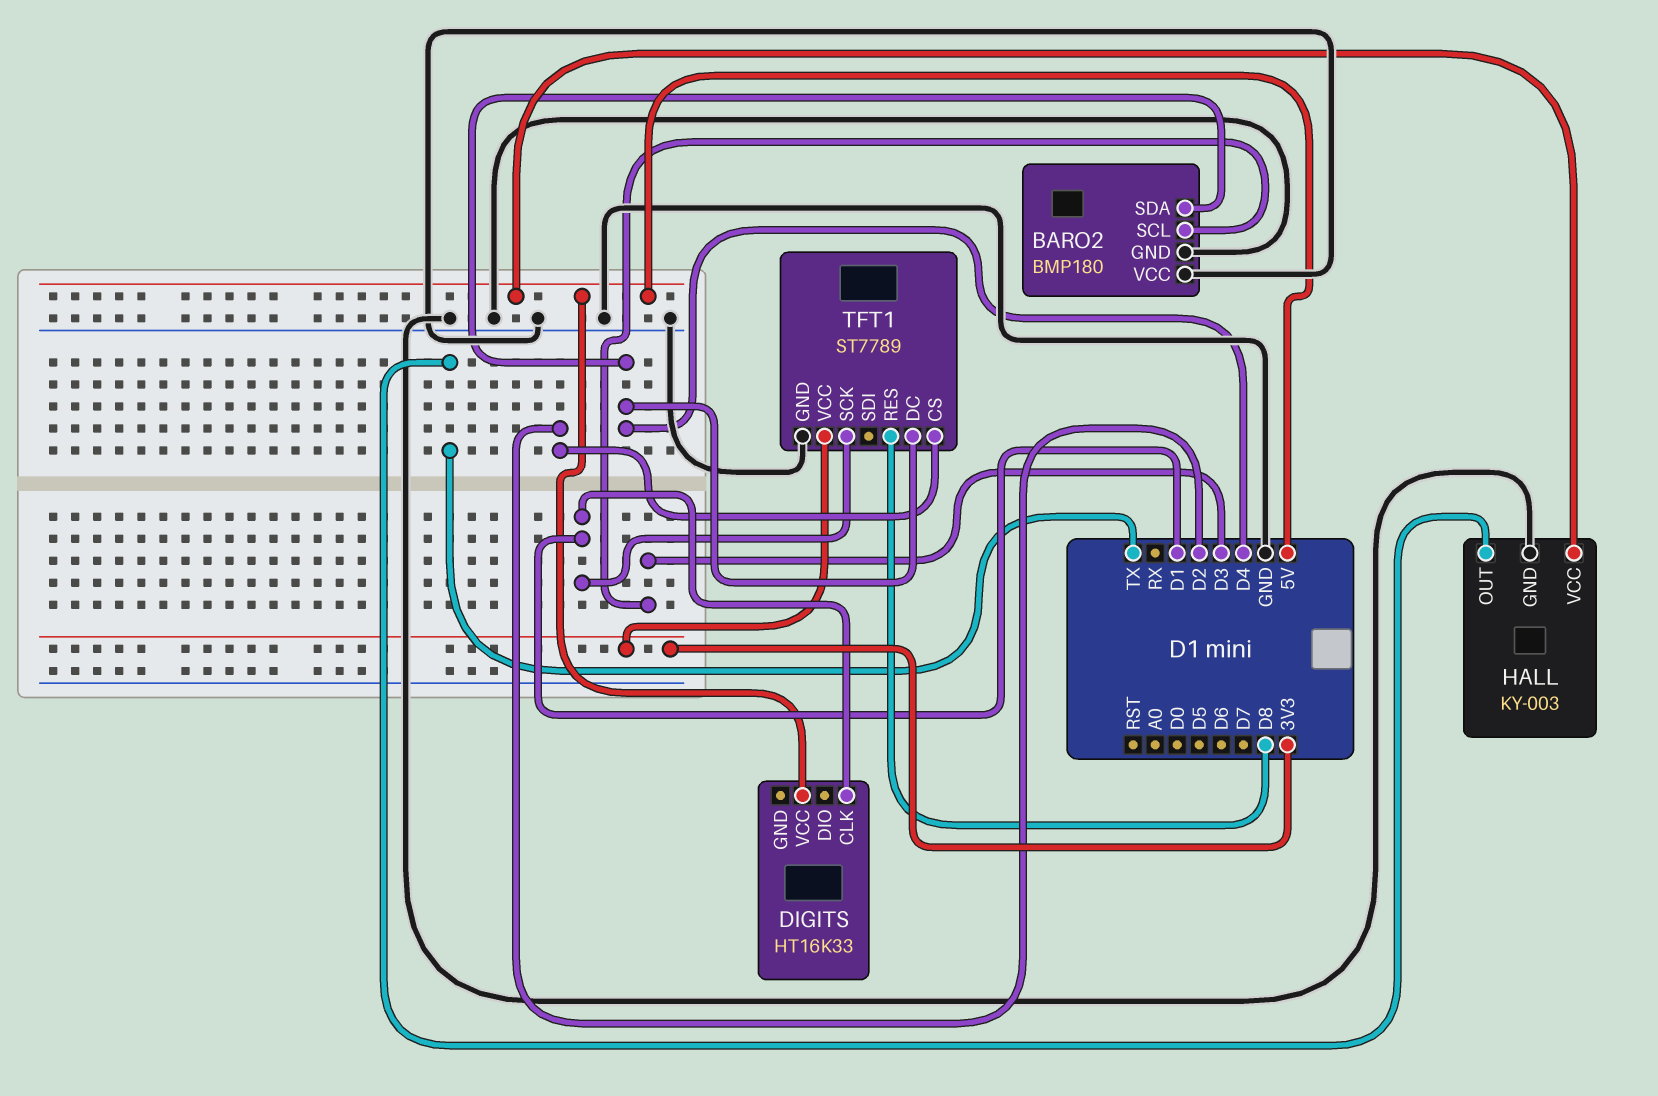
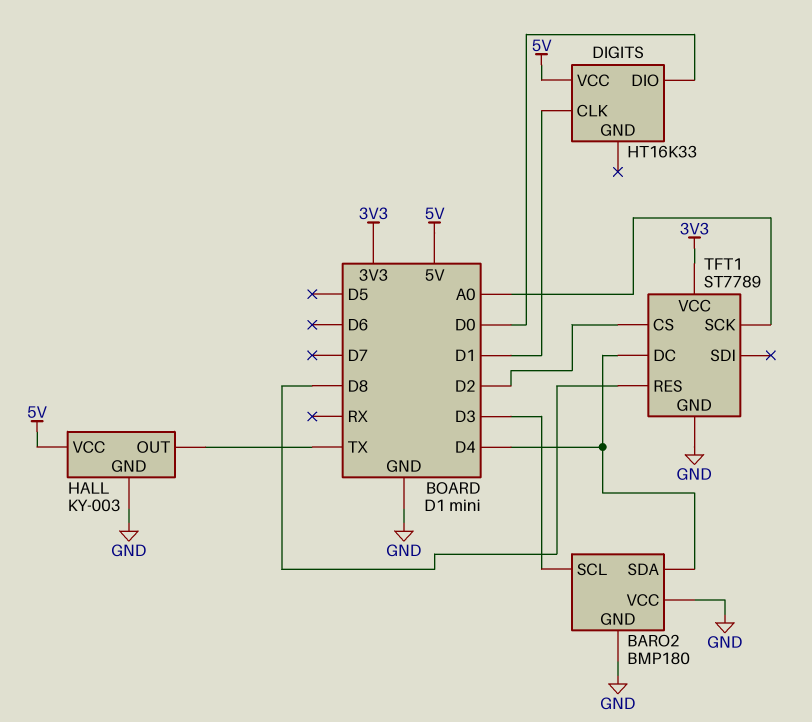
DIGITS pin DIO: none -> D0
TFT1 pin SCK: D1 -> A0

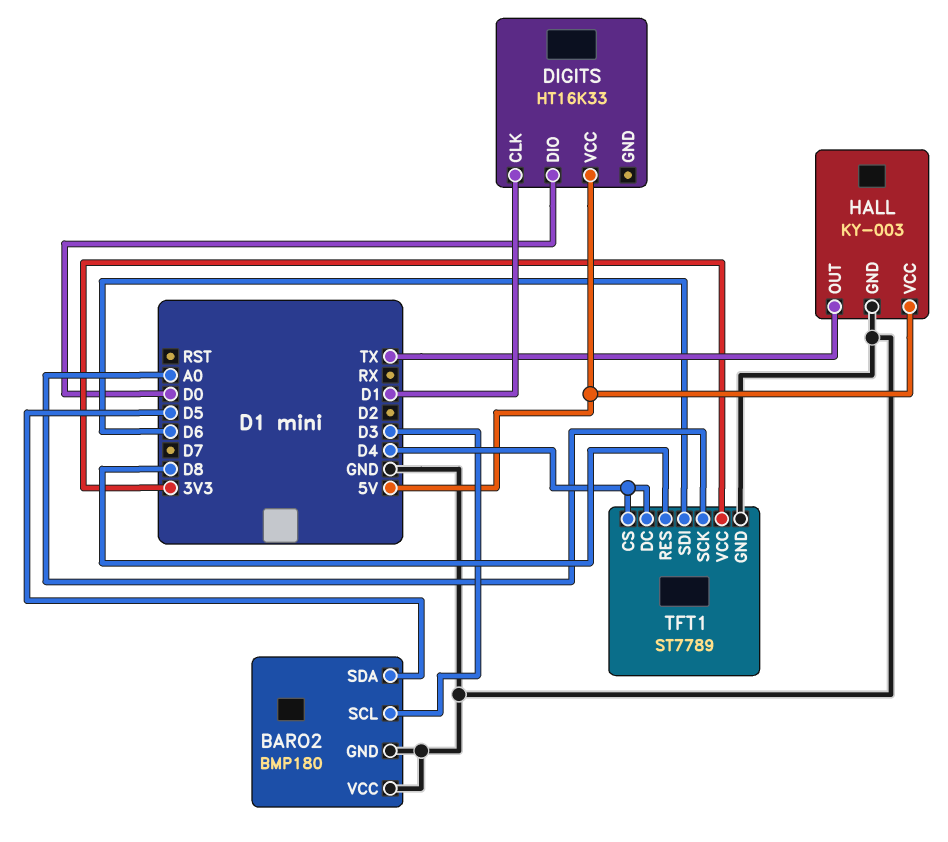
BARO2 pin SDA: D4 -> D5
TFT1 pin CS: D2 -> D4
TFT1 pin SDI: none -> D6

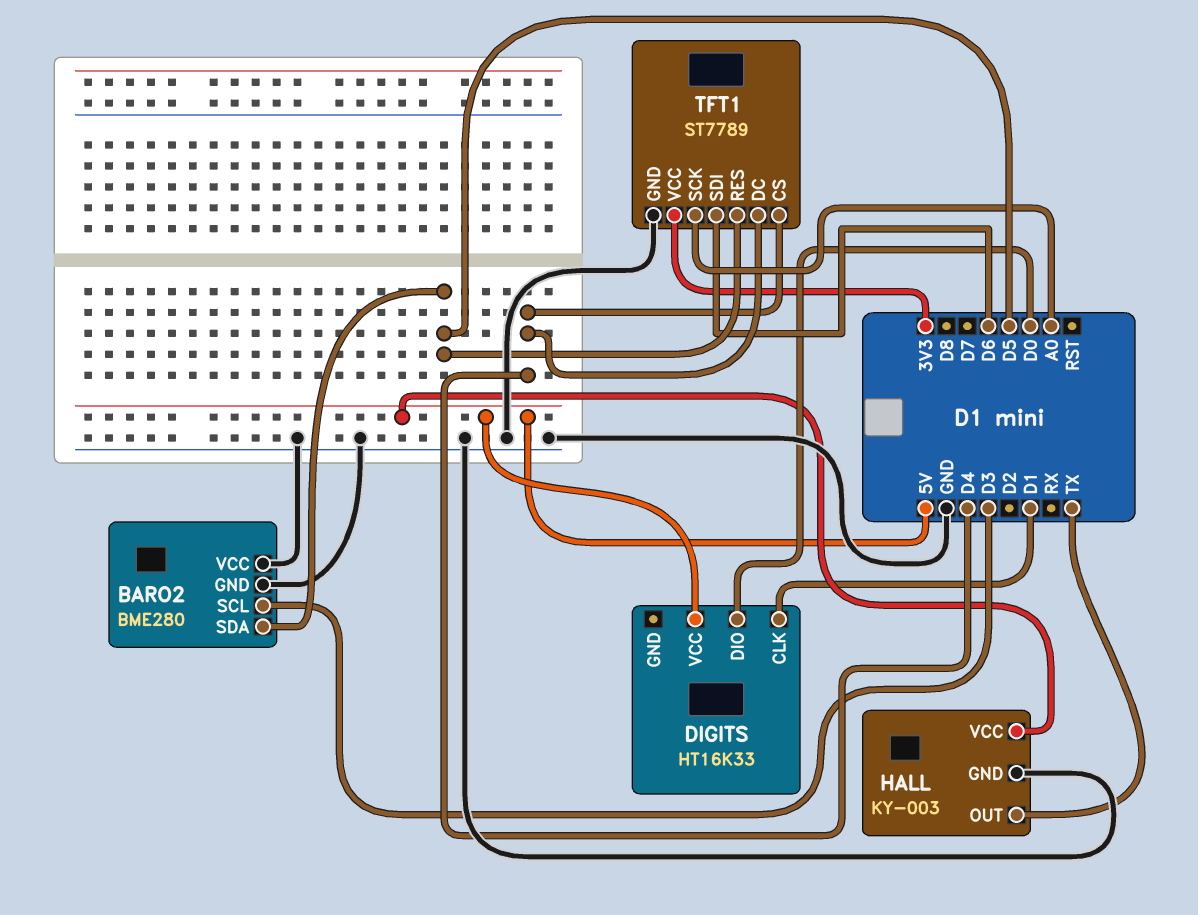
BARO2: BMP180 -> BME280
TFT1 pin RES: D8 -> D5

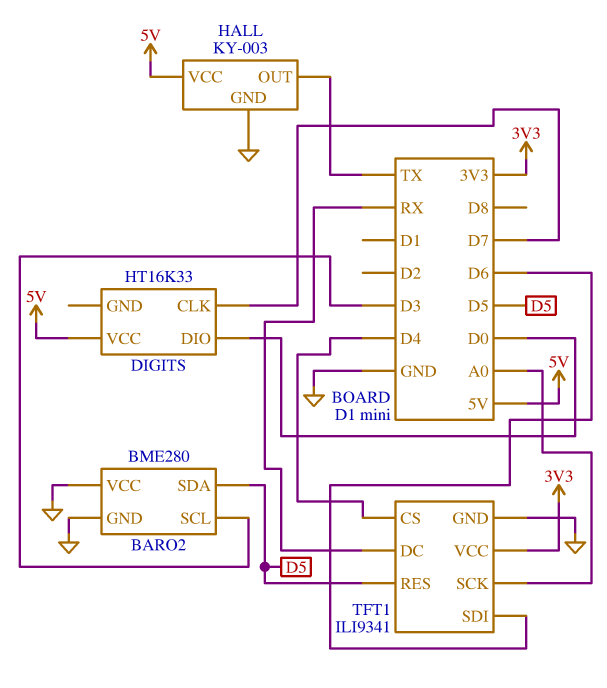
DIGITS pin CLK: D1 -> D7
TFT1: ST7789 -> ILI9341
TFT1 pin DC: D4 -> RX

